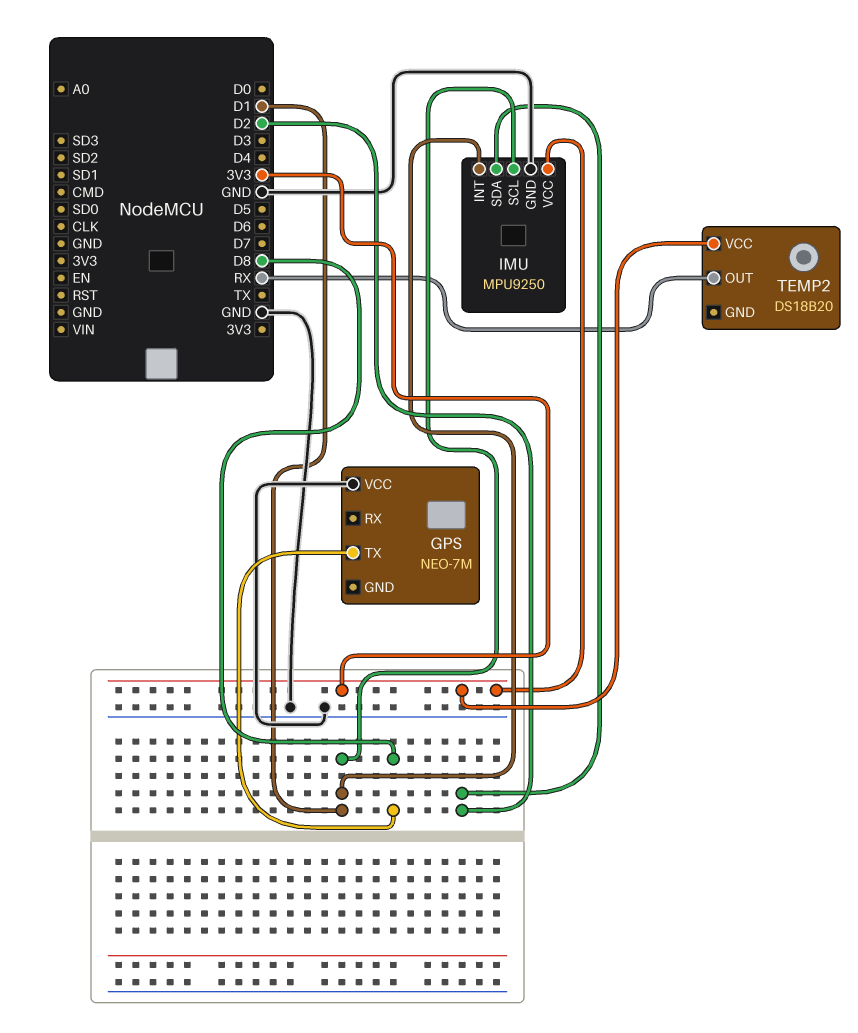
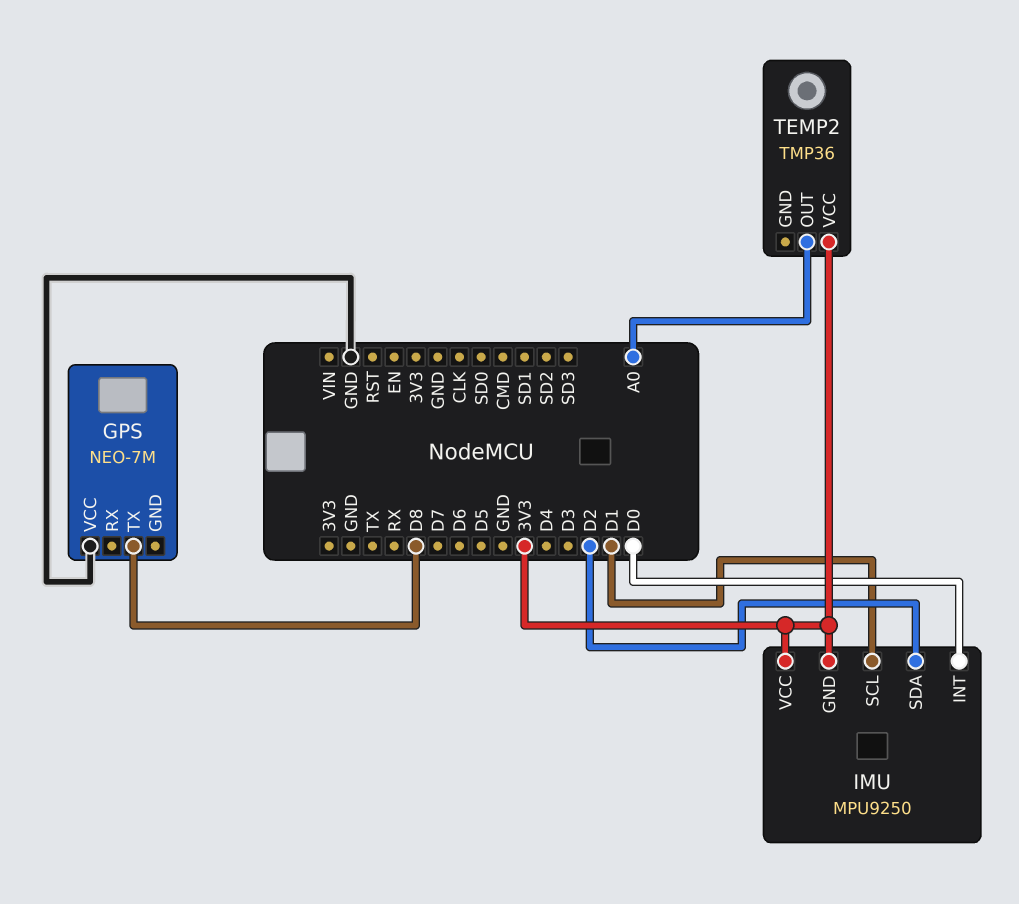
IMU pin GND: GND -> 3V3
IMU pin INT: D1 -> D0
TEMP2: DS18B20 -> TMP36
TEMP2 pin OUT: RX -> A0

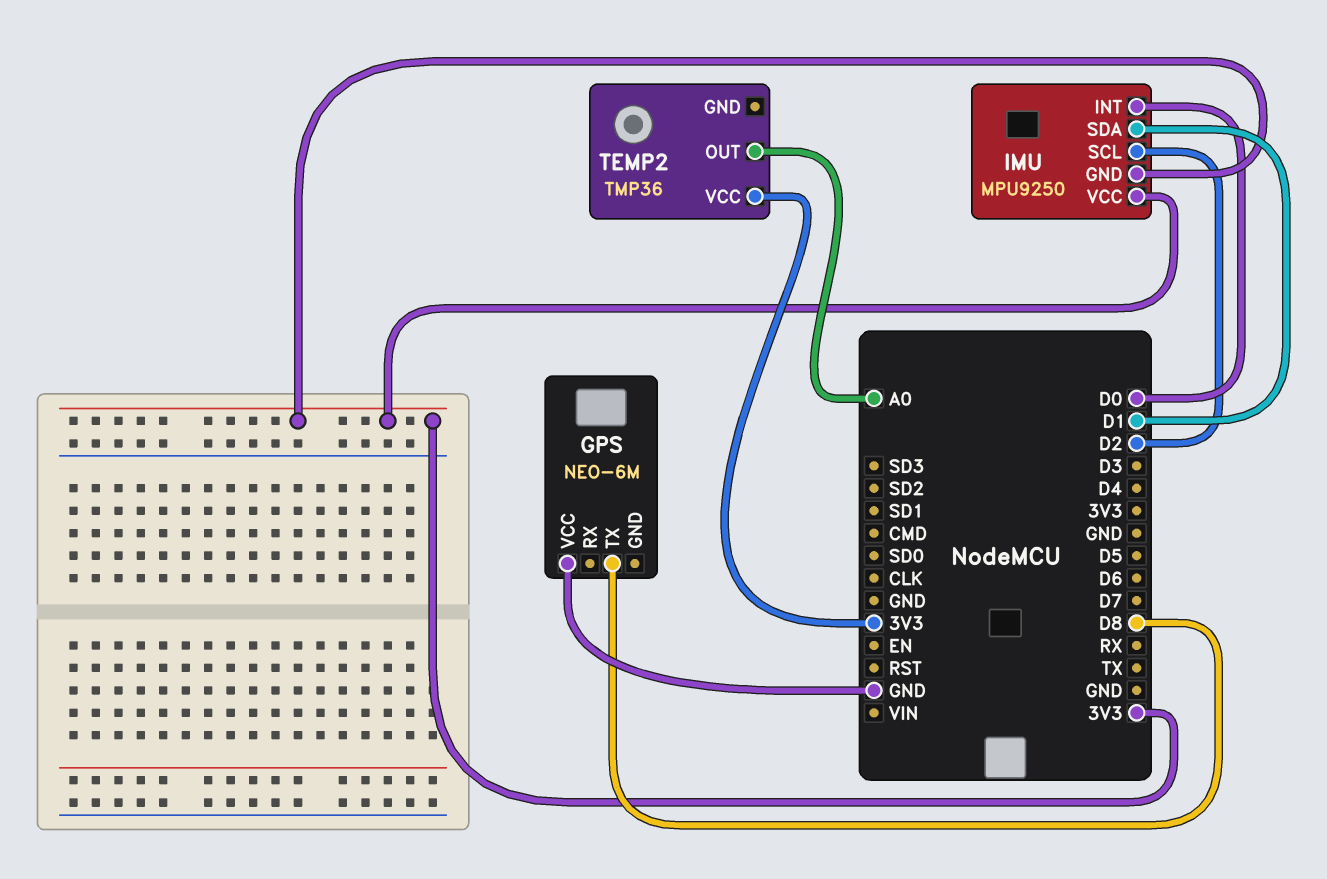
GPS: NEO-7M -> NEO-6M
IMU pin SCL: D1 -> D2
IMU pin SDA: D2 -> D1

